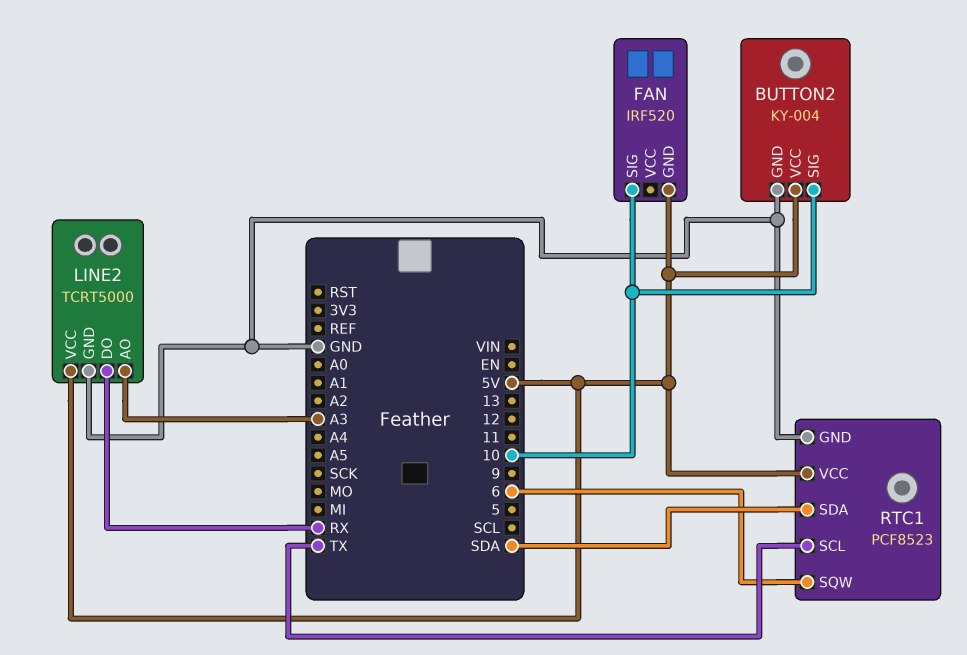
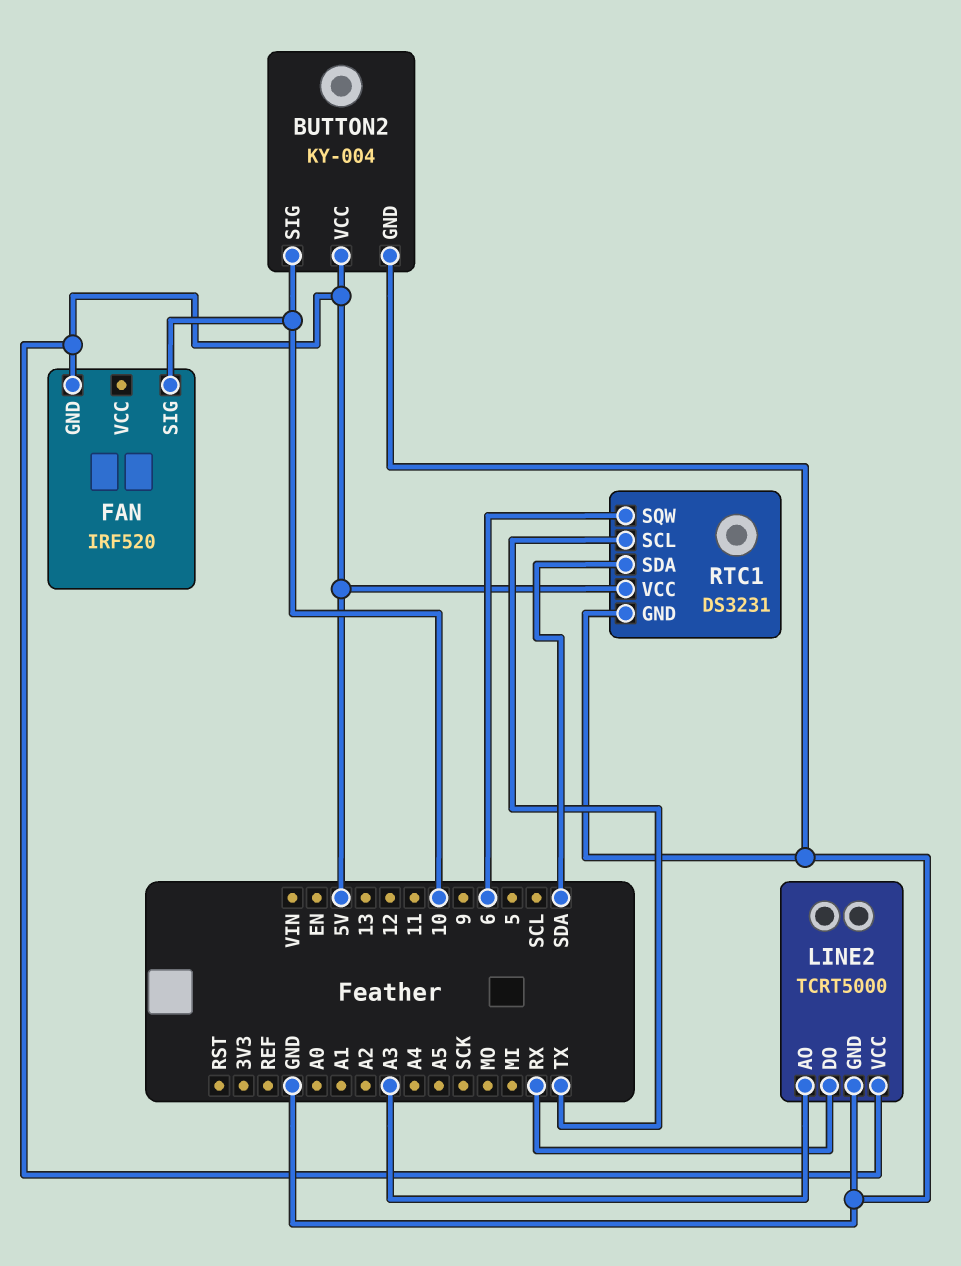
RTC1: PCF8523 -> DS3231

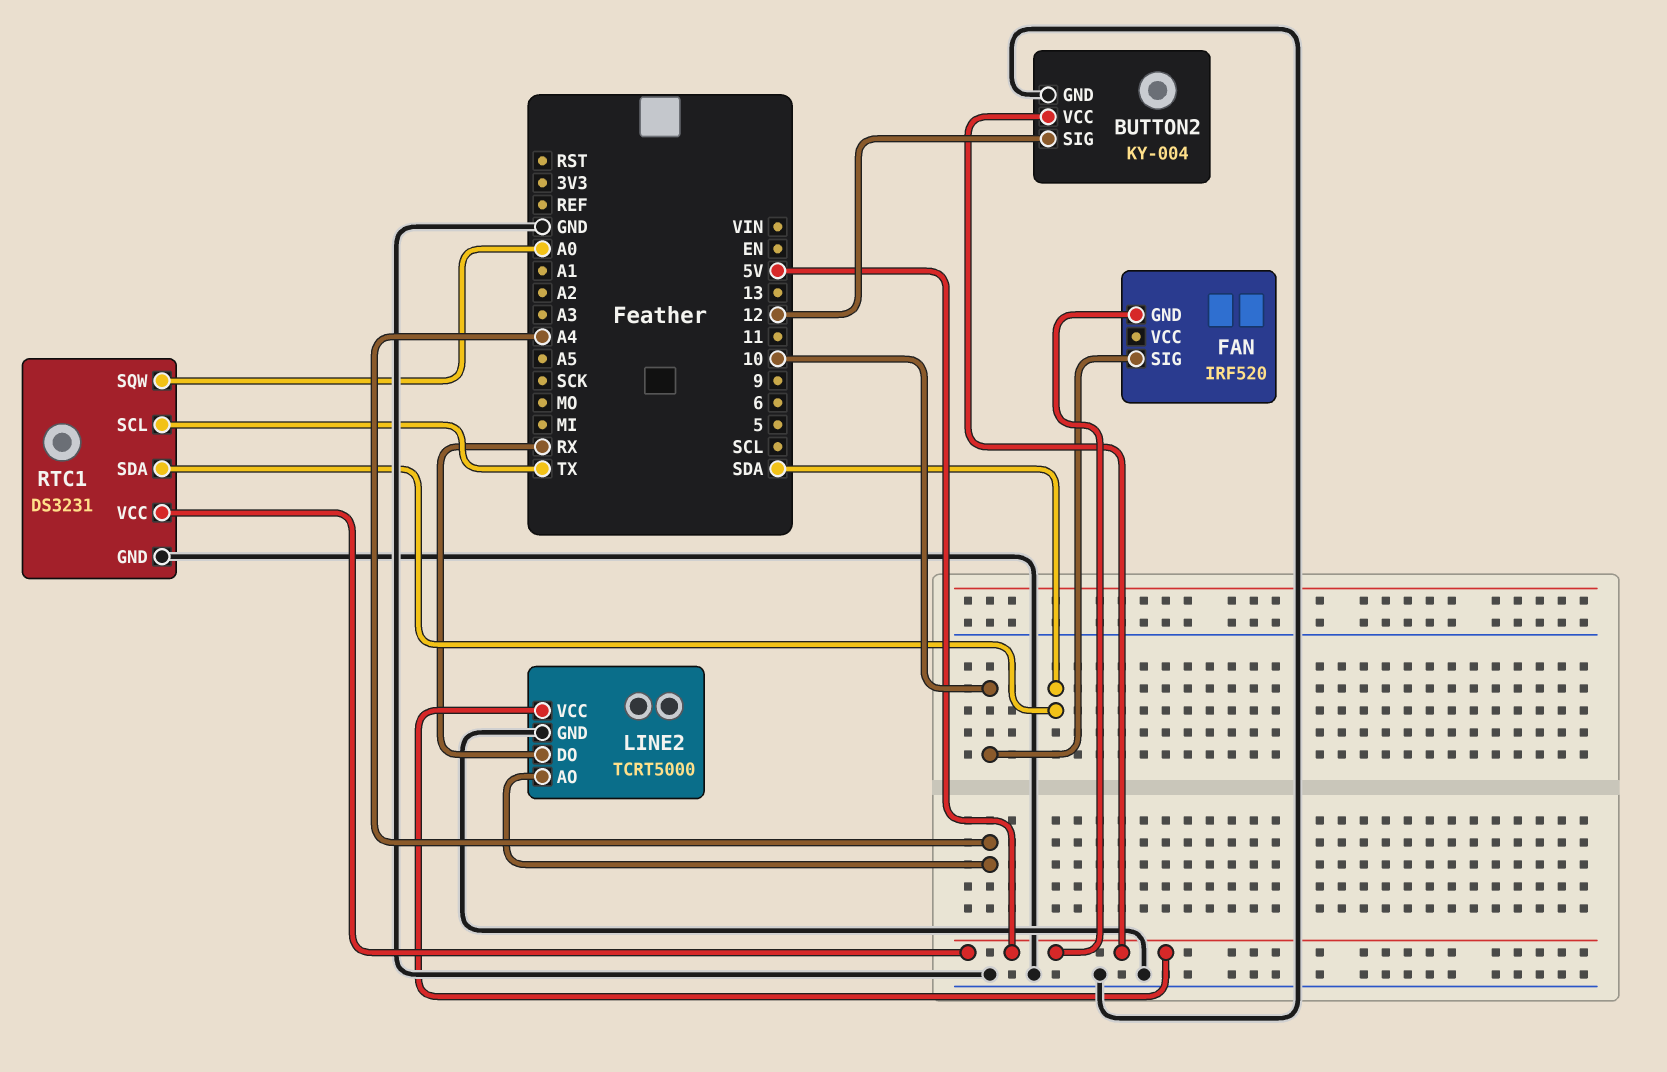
BUTTON2 pin SIG: 10 -> 12
LINE2 pin AO: A3 -> A4
RTC1 pin SQW: 6 -> A0

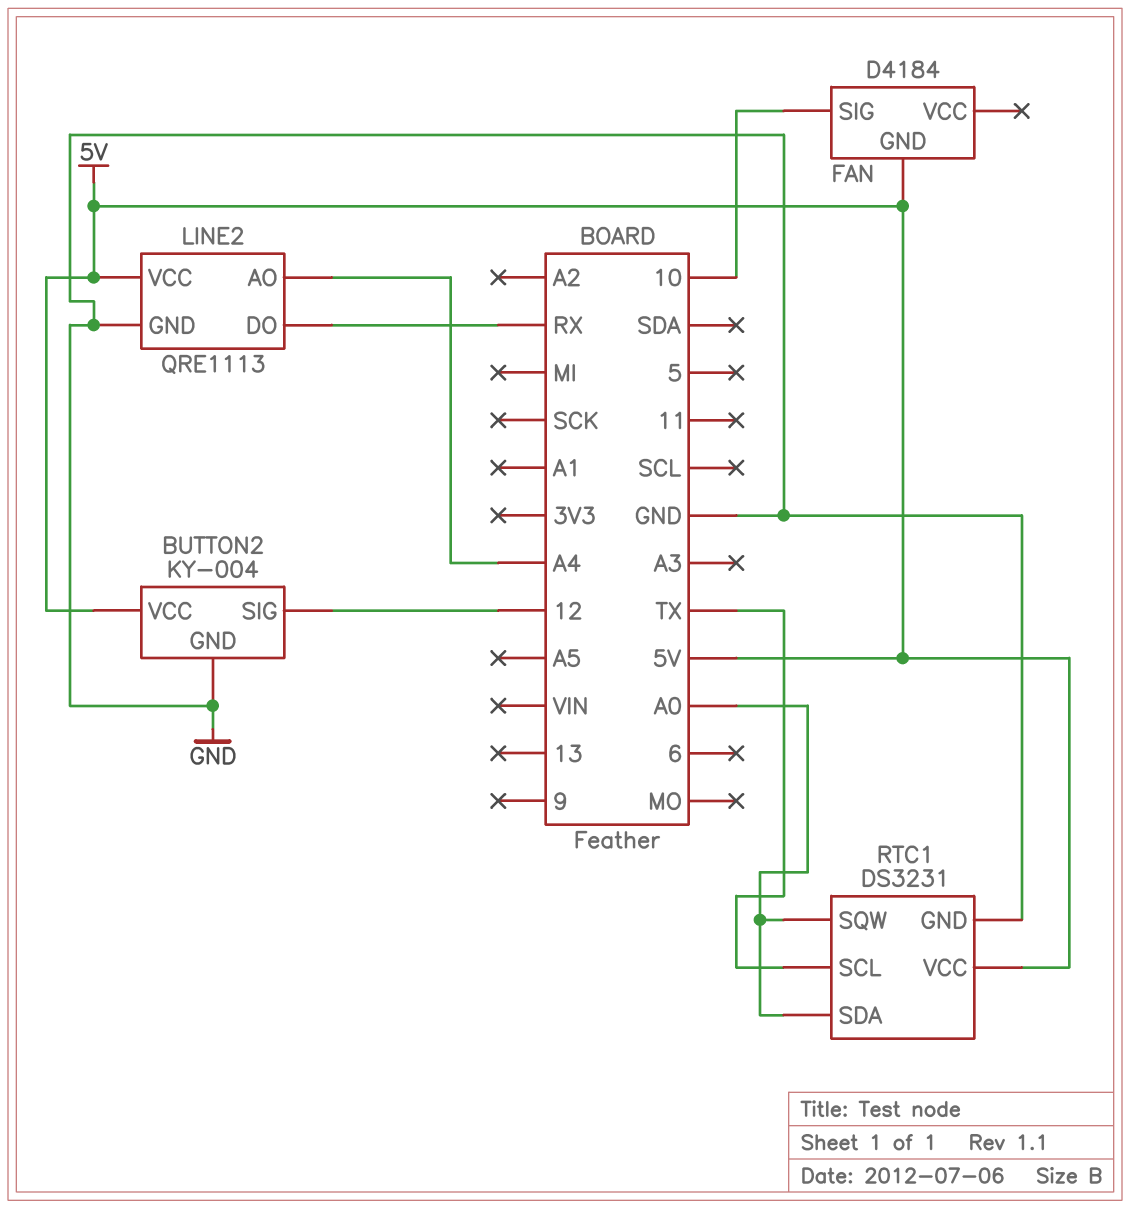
FAN: IRF520 -> D4184
LINE2: TCRT5000 -> QRE1113
RTC1 pin SDA: SDA -> A0

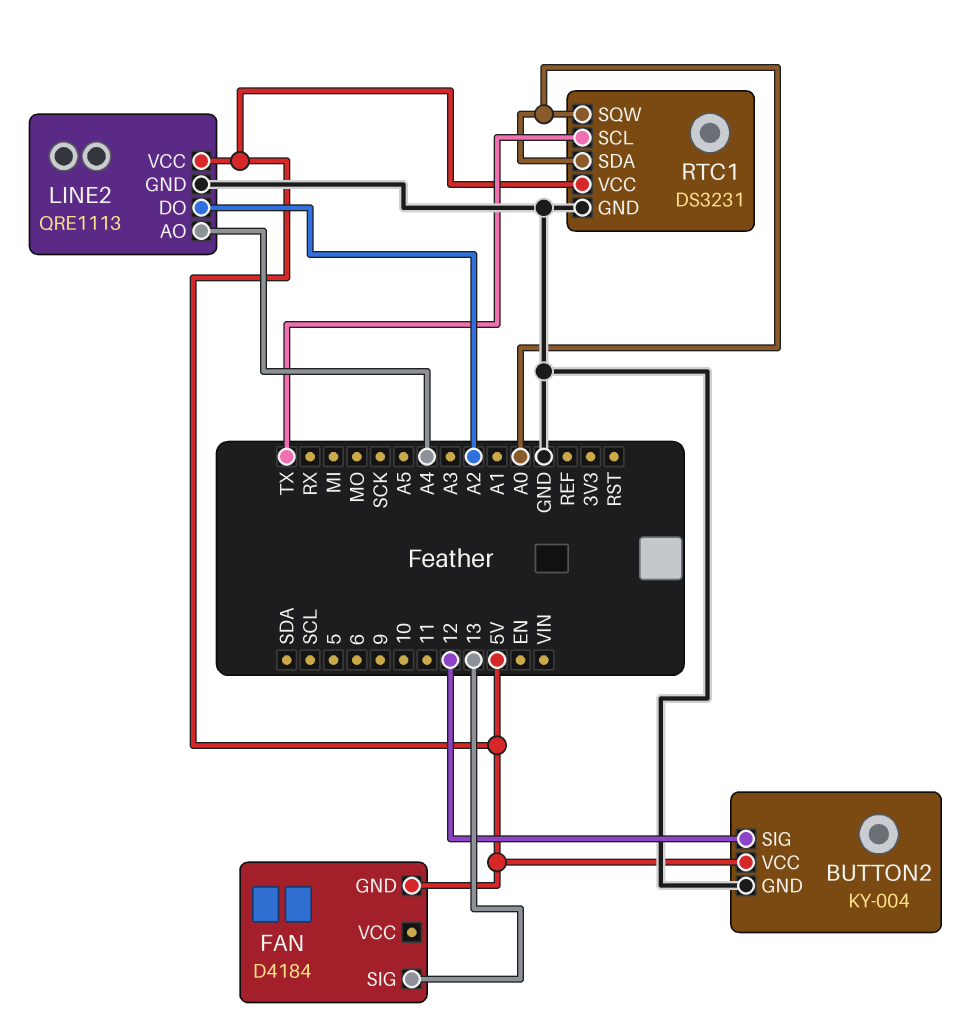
FAN pin SIG: 10 -> 13
LINE2 pin DO: RX -> A2

